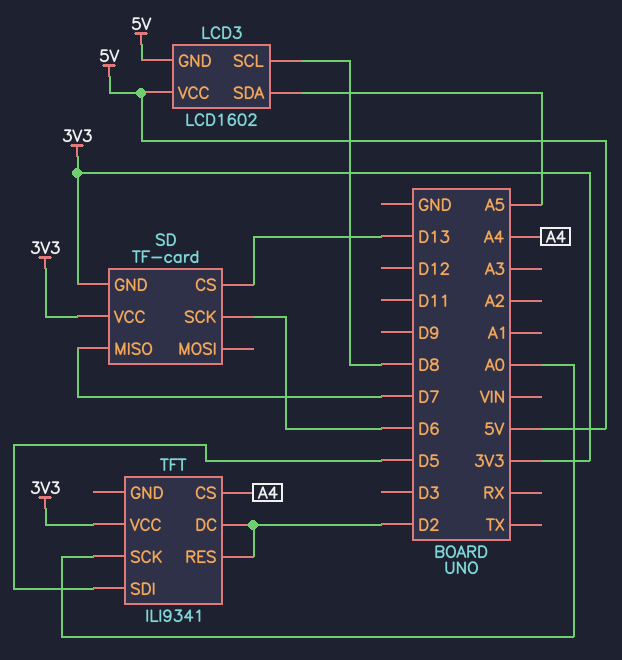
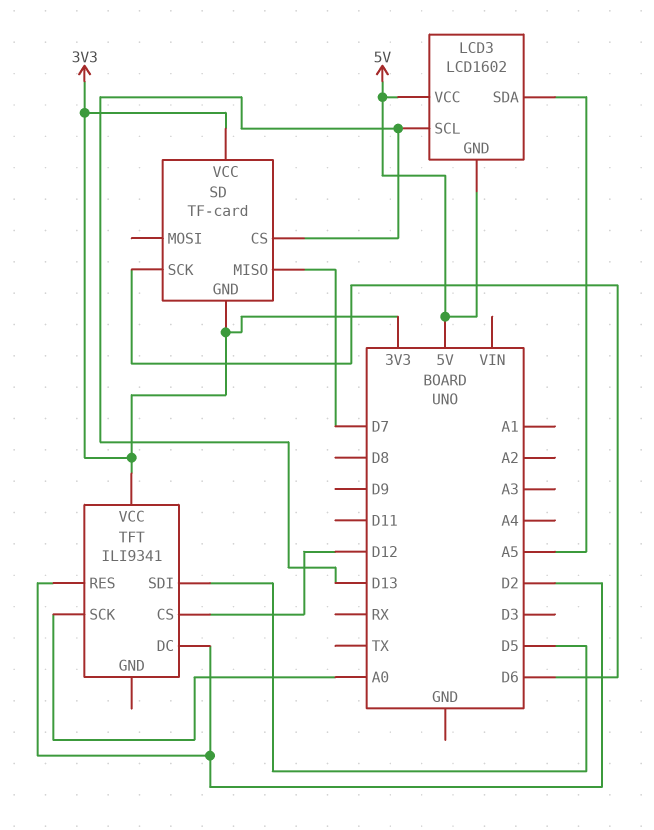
LCD3 pin SCL: D8 -> D13
TFT pin CS: A4 -> D12

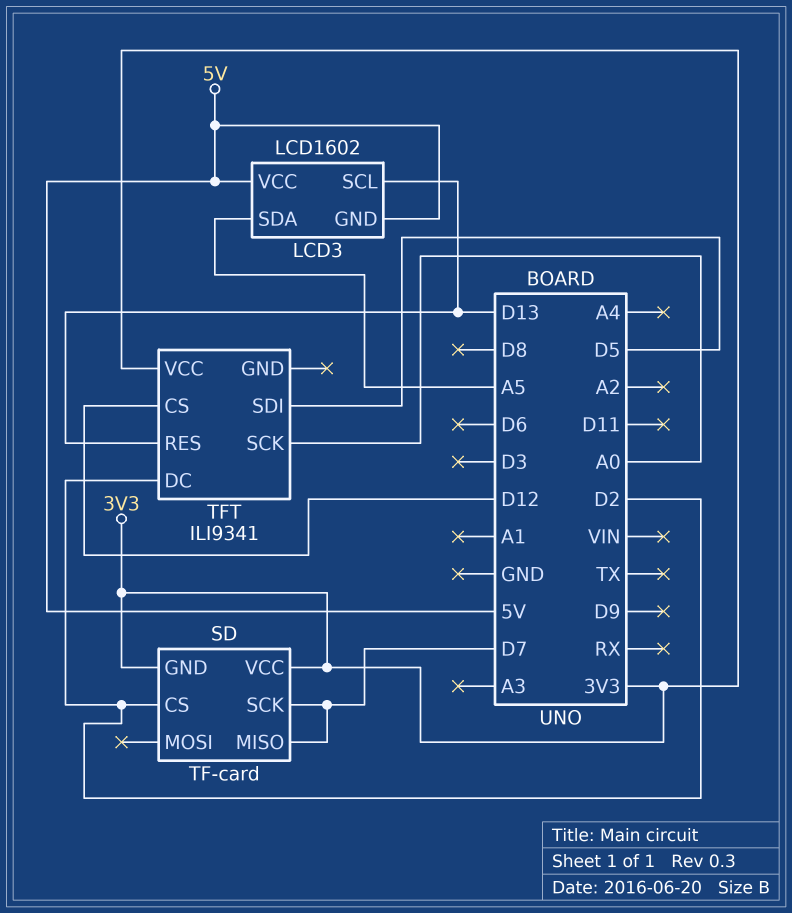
SD pin CS: D13 -> D2
SD pin SCK: D6 -> D7
TFT pin RES: D2 -> D13

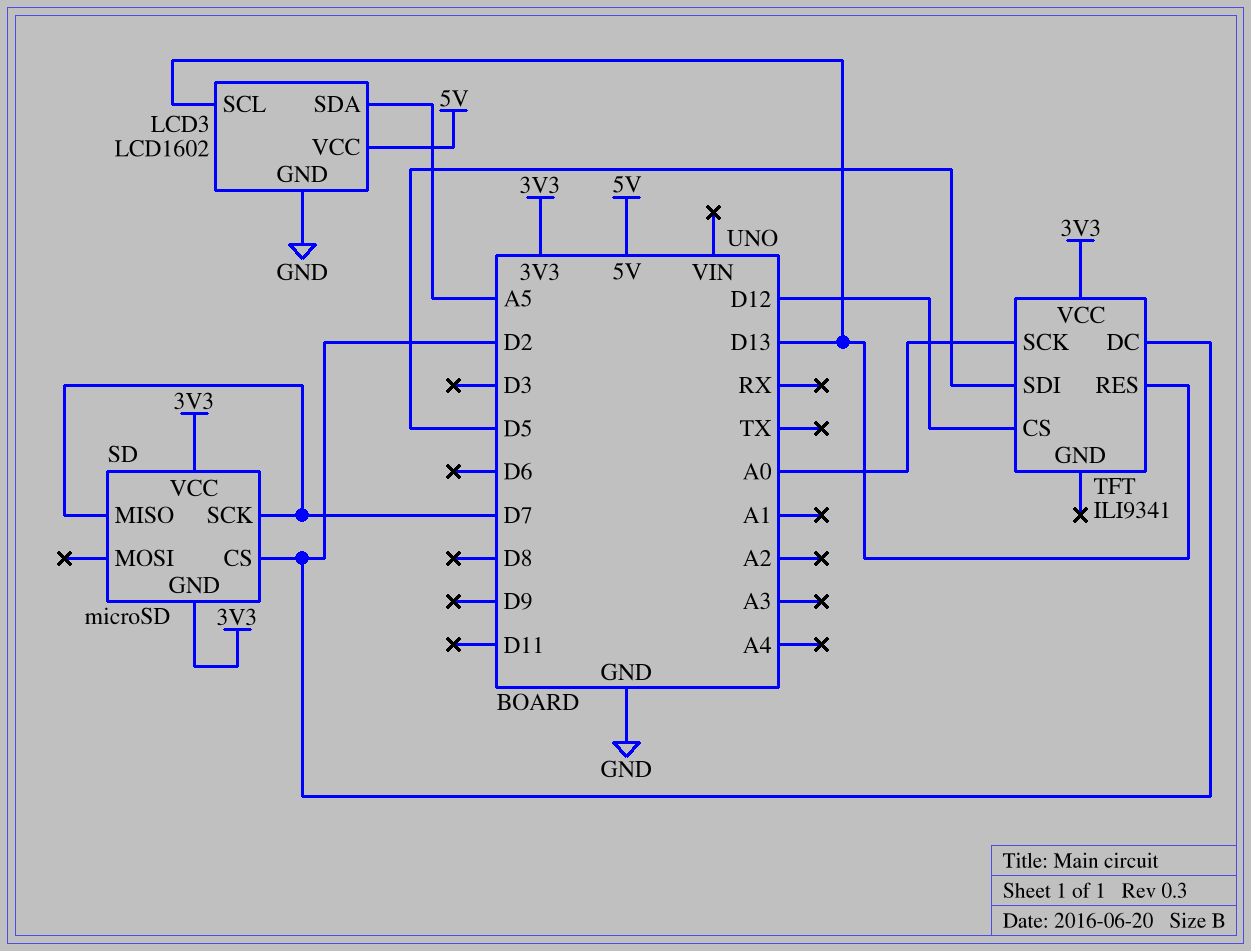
LCD3 pin GND: 5V -> GND
SD: TF-card -> microSD

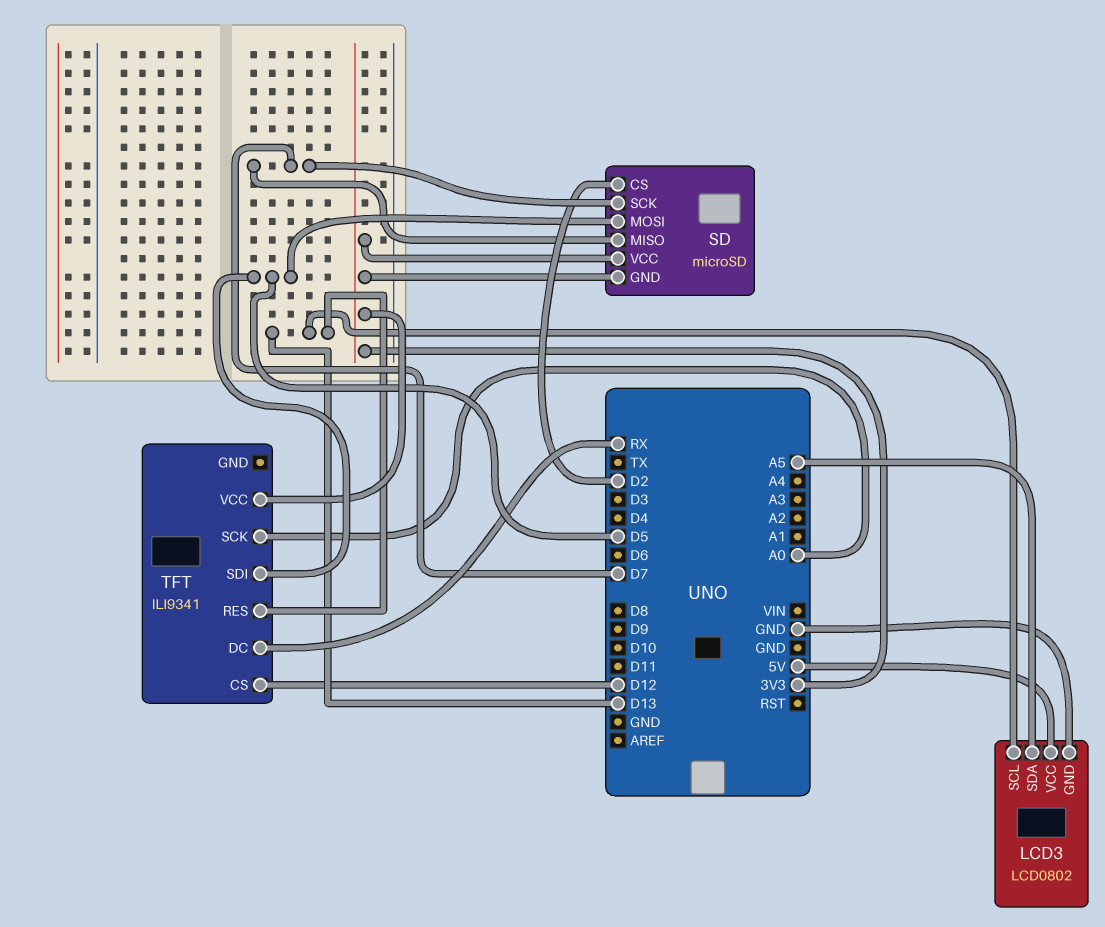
LCD3: LCD1602 -> LCD0802
SD pin MOSI: none -> D5
TFT pin DC: D2 -> RX

